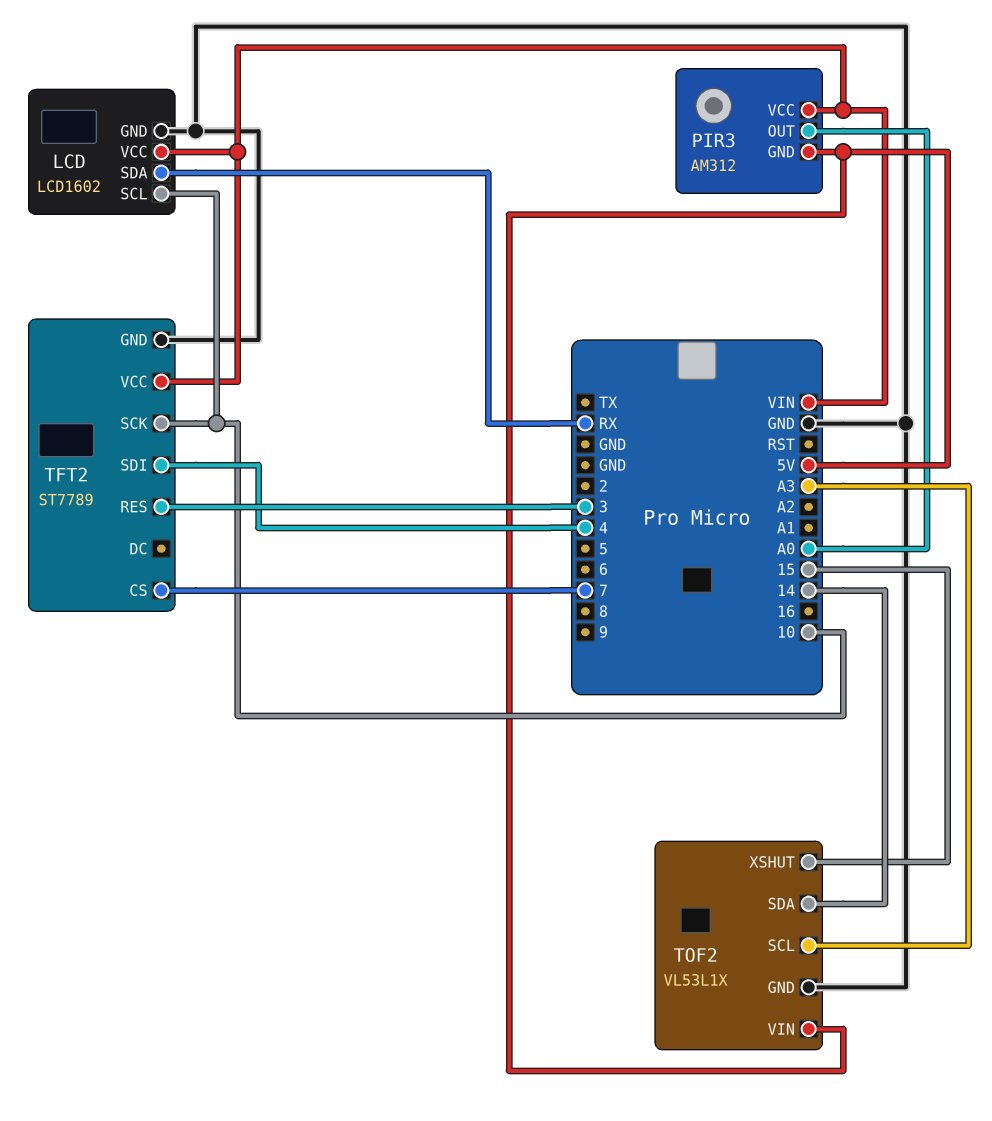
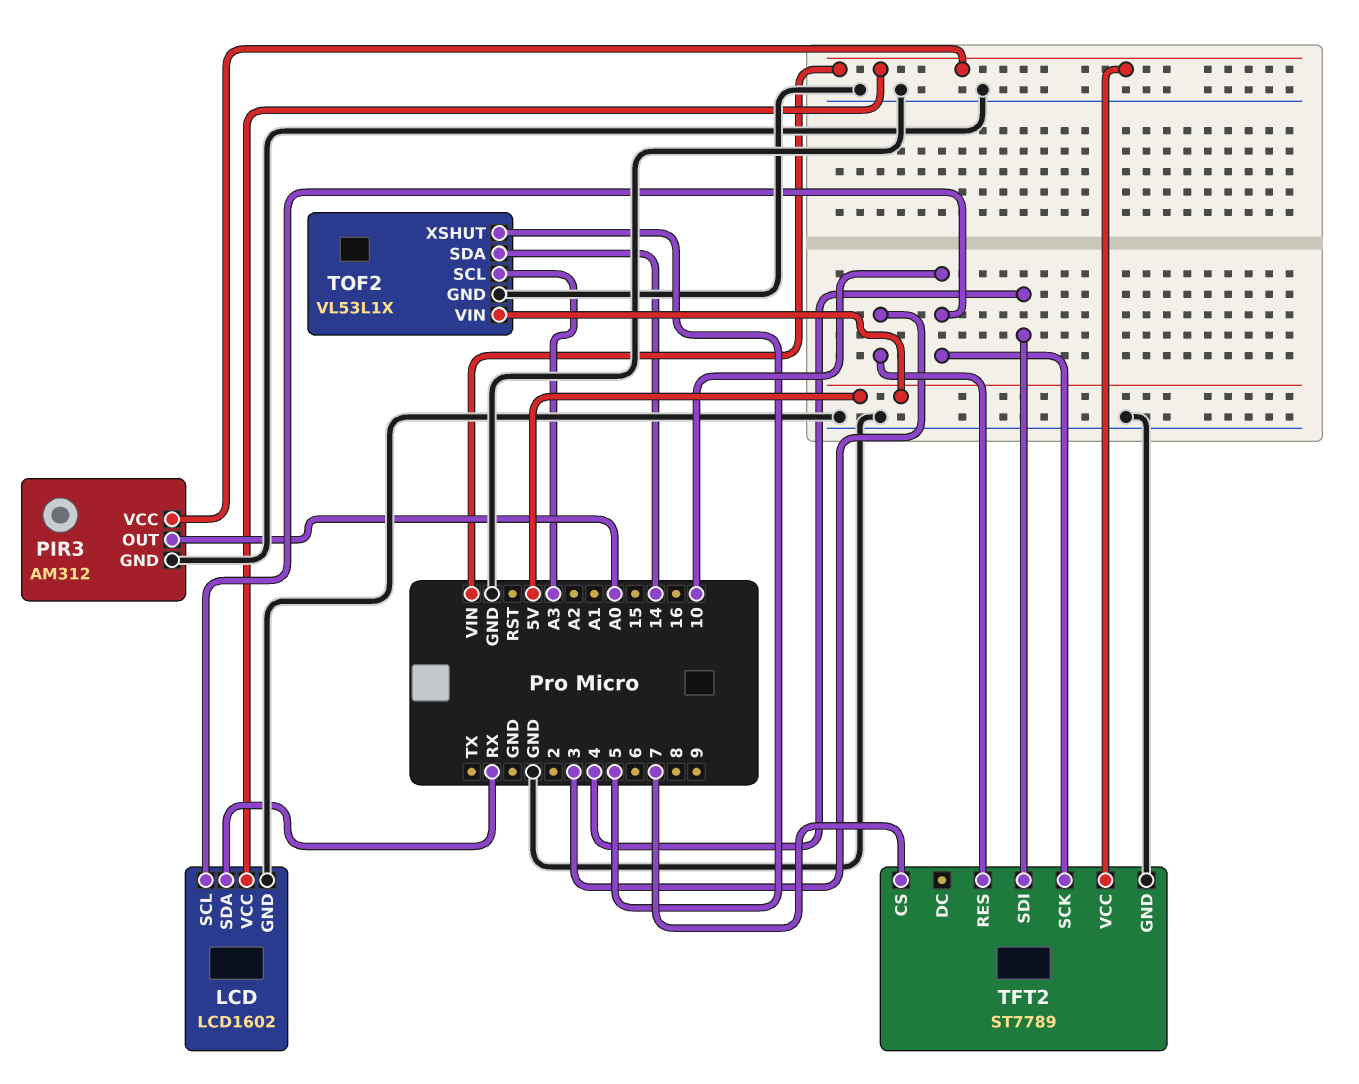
PIR3 pin GND: 5V -> GND
TOF2 pin XSHUT: 15 -> 5

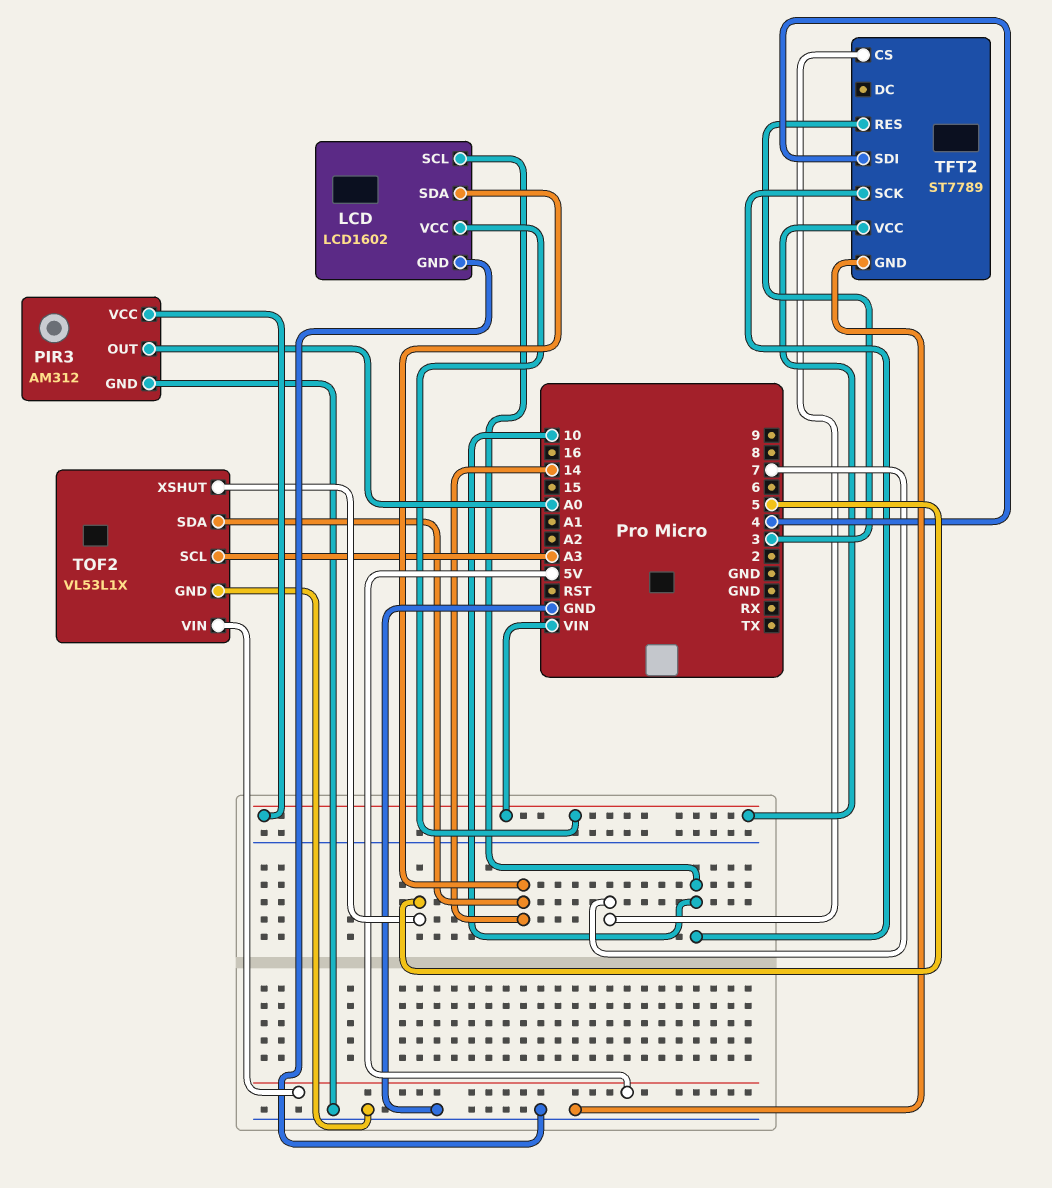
LCD pin SDA: RX -> 14

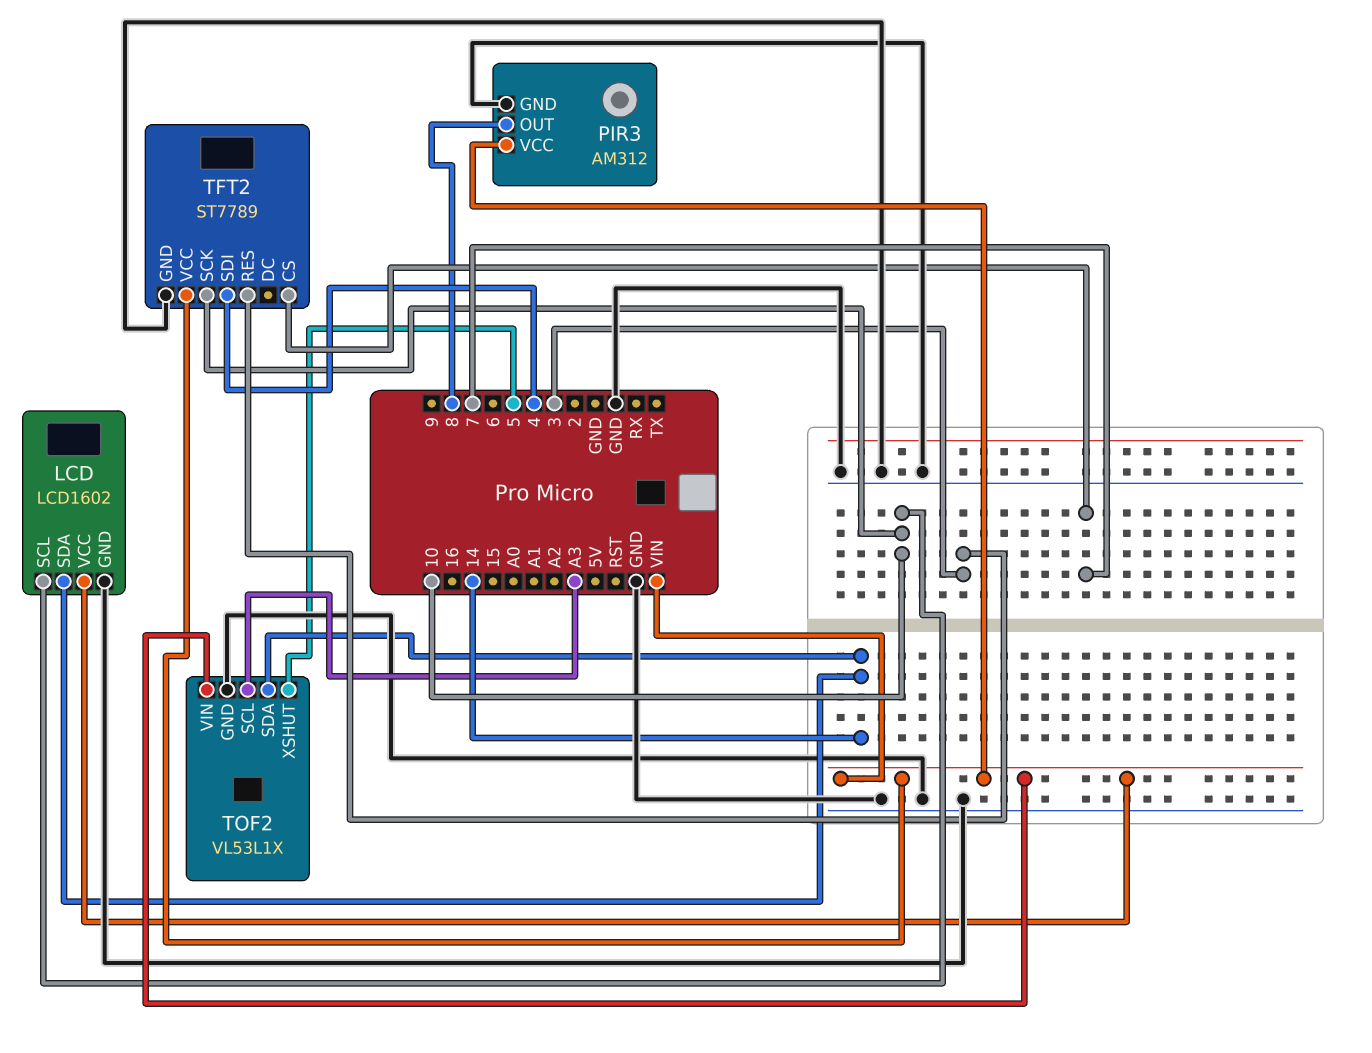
PIR3 pin OUT: A0 -> 8
TOF2 pin VIN: 5V -> VIN

